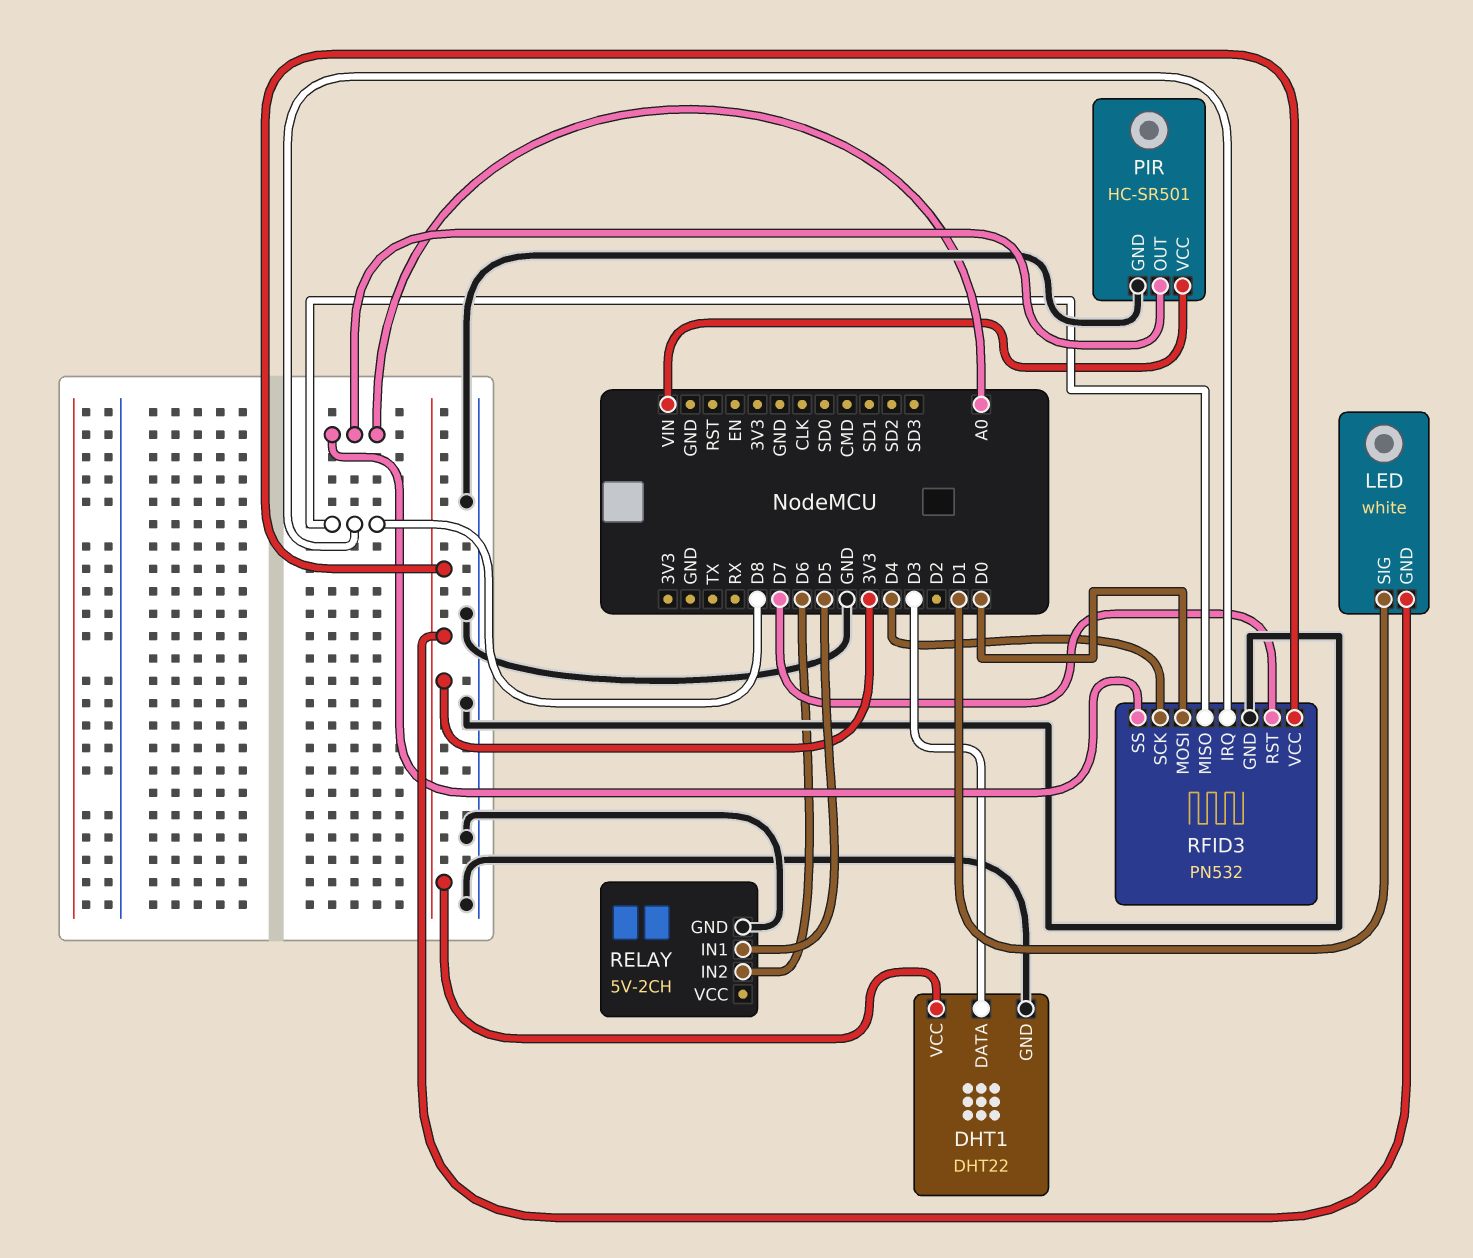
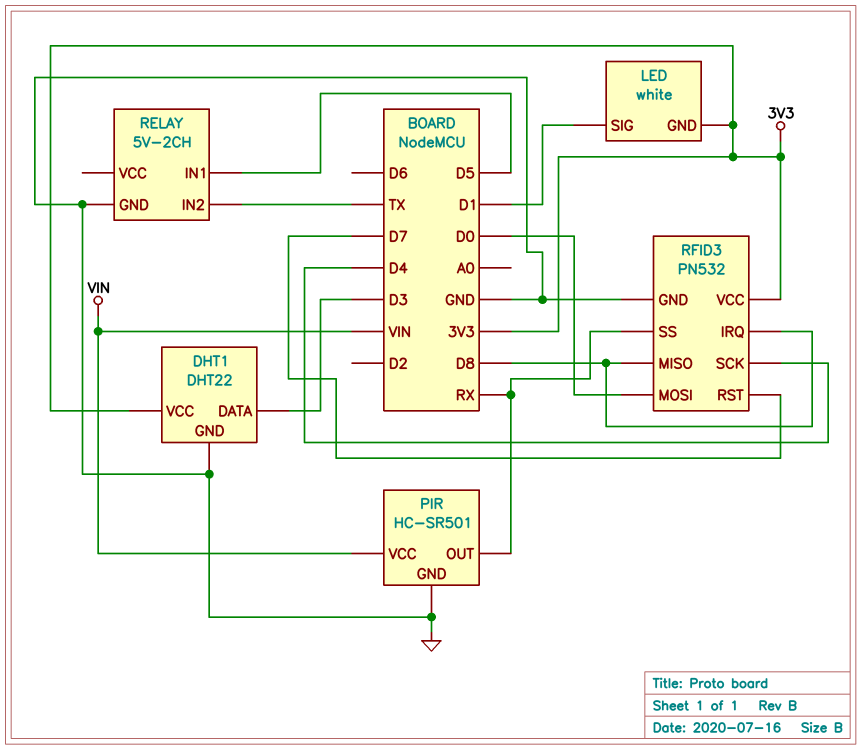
PIR pin OUT: A0 -> RX
RELAY pin IN2: D6 -> TX
RFID3 pin SS: A0 -> RX

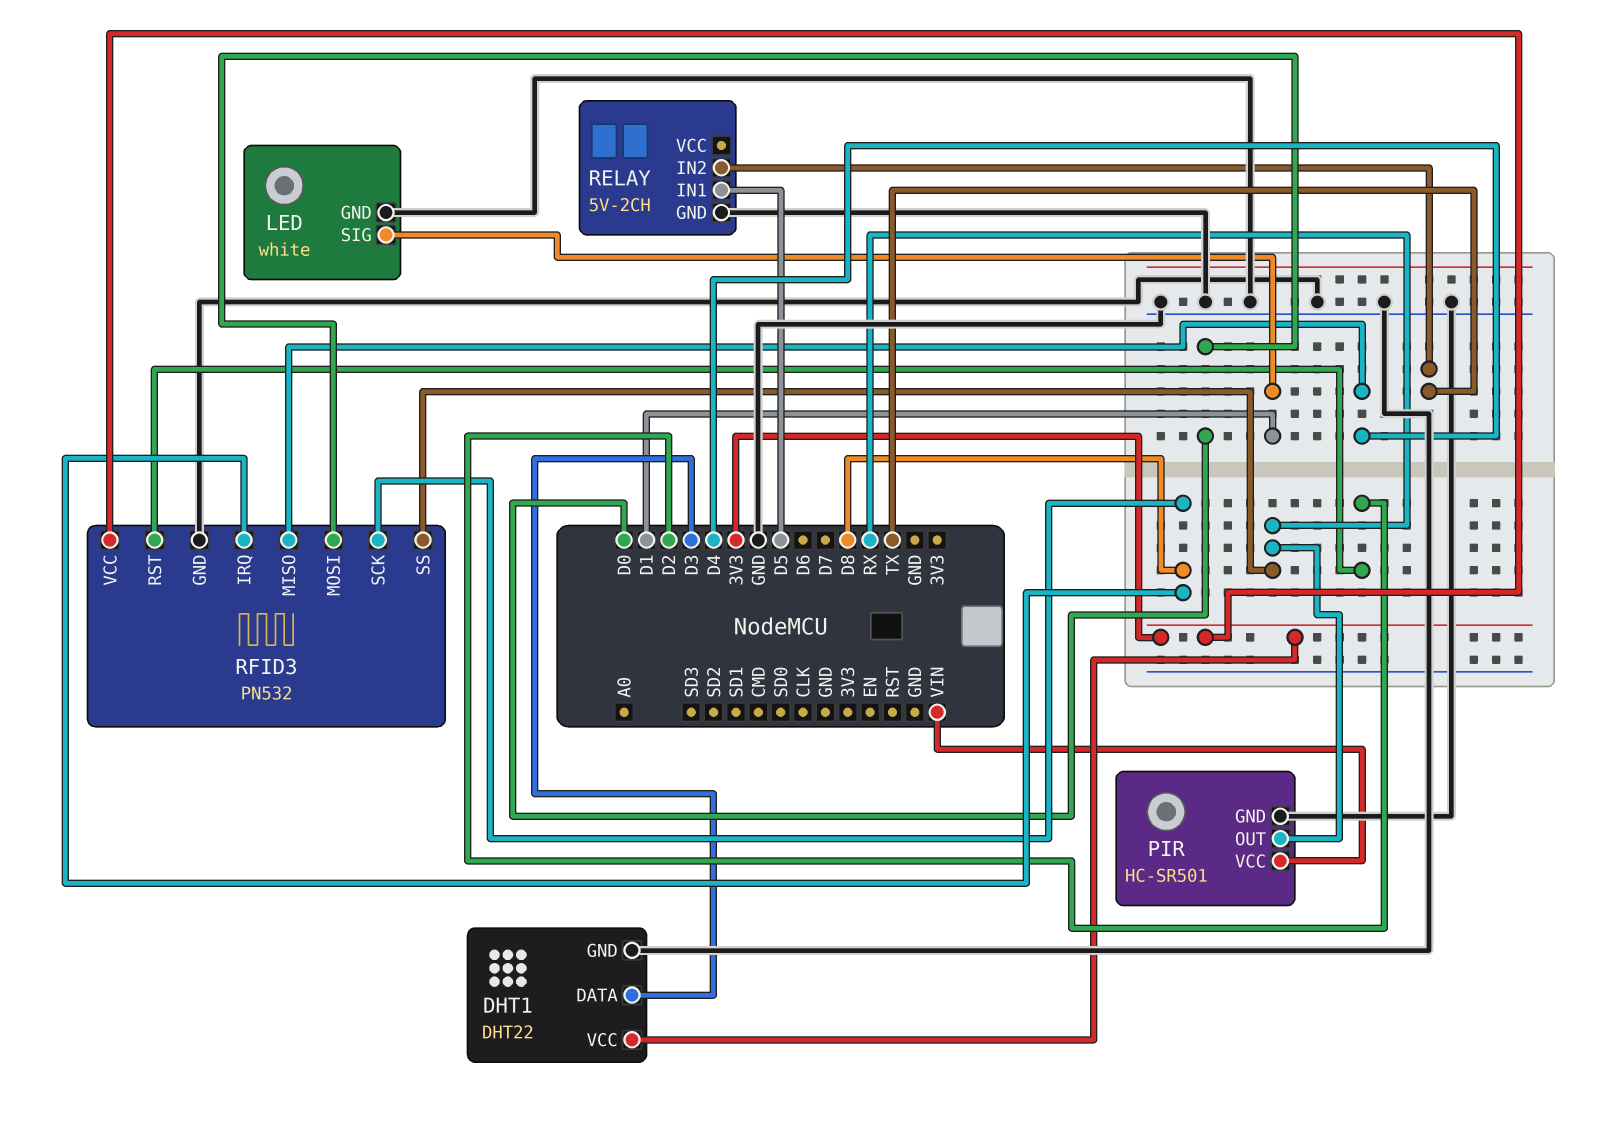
LED pin GND: 3V3 -> GND
RFID3 pin MISO: D8 -> D4
RFID3 pin RST: D7 -> D2
RFID3 pin SCK: D4 -> D8

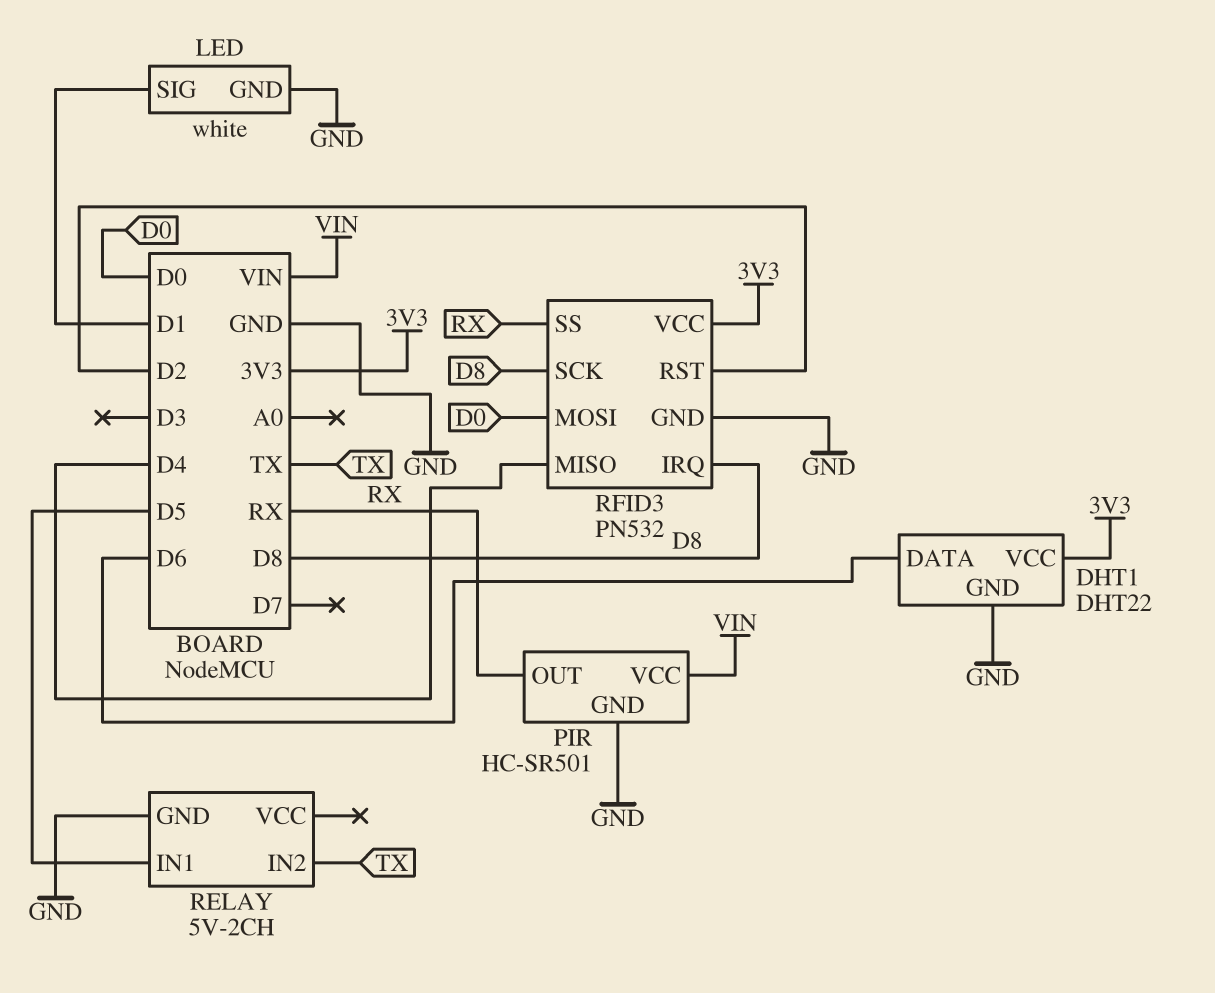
DHT1 pin DATA: D3 -> D6

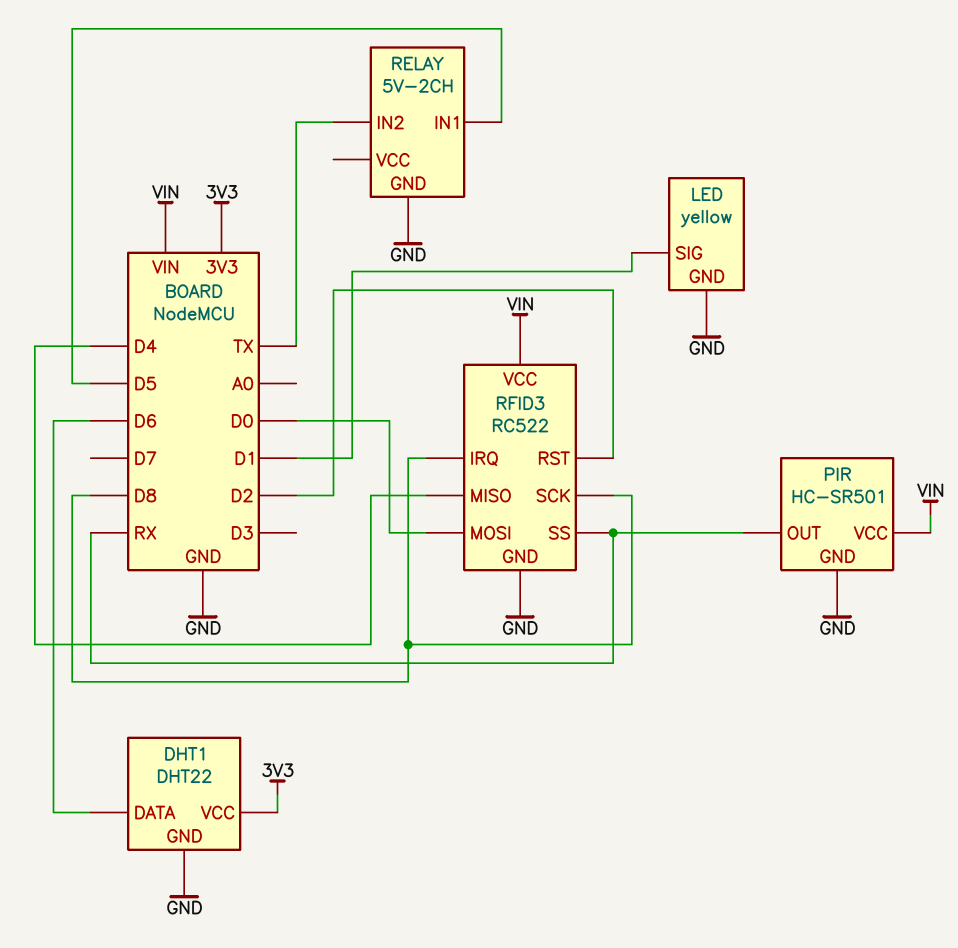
LED: white -> yellow
RFID3: PN532 -> RC522
RFID3 pin VCC: 3V3 -> VIN

